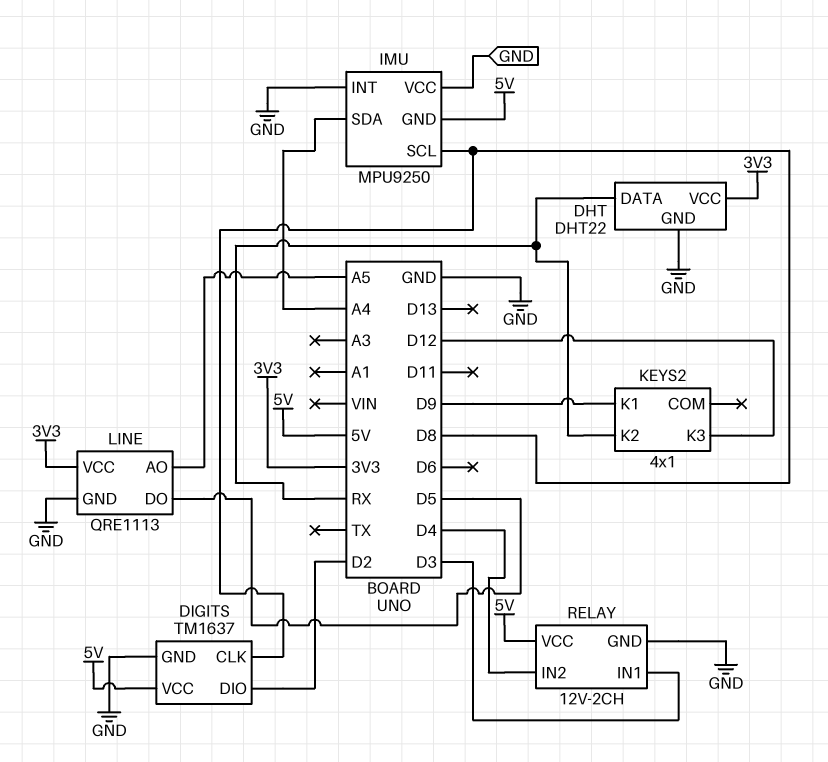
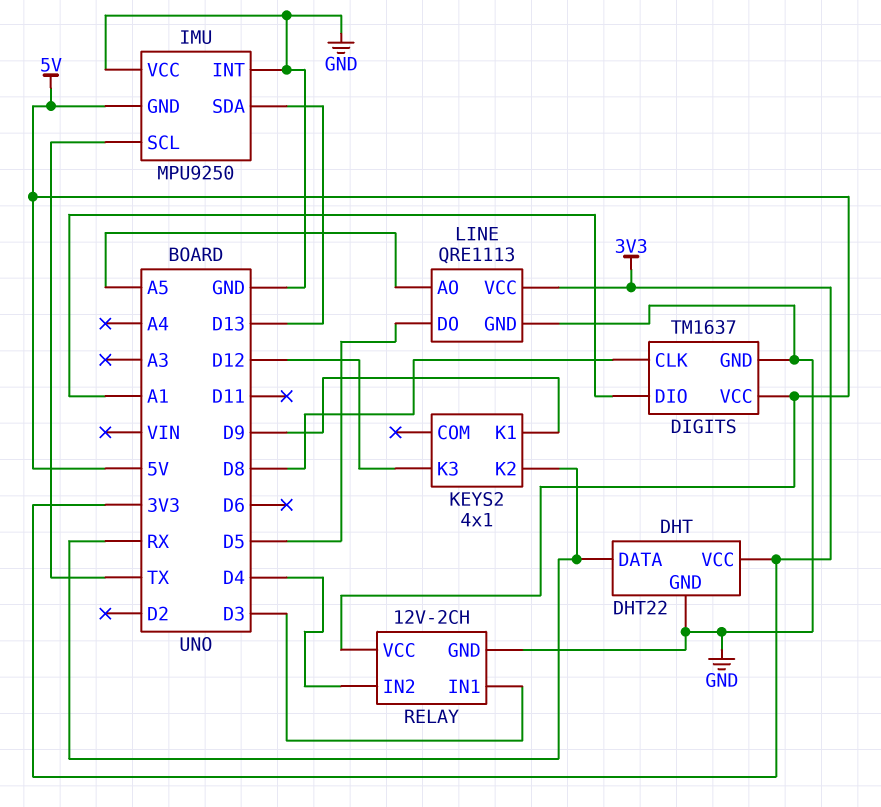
DIGITS pin DIO: D2 -> A1
IMU pin SCL: D8 -> TX
IMU pin SDA: A4 -> D13

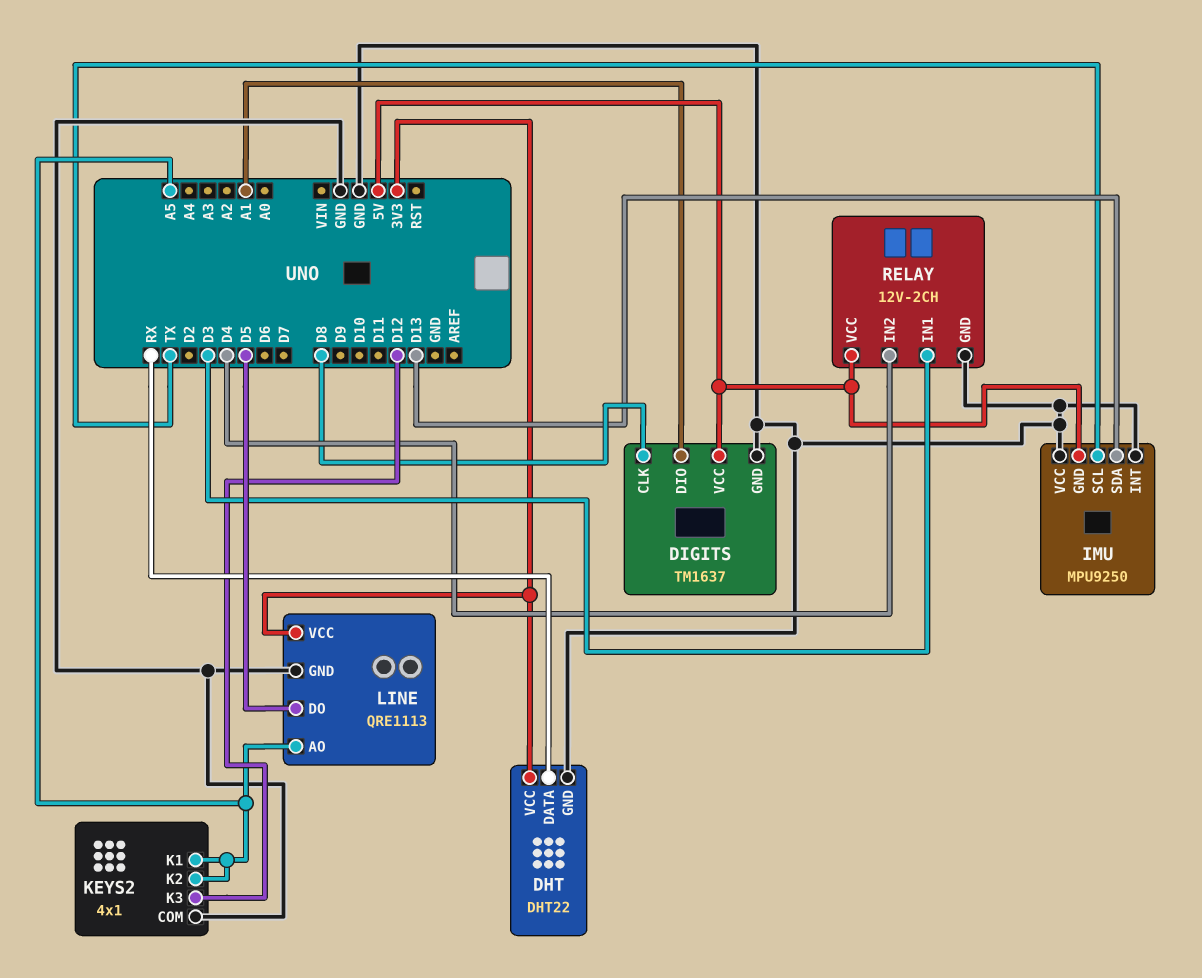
KEYS2 pin COM: none -> GND
KEYS2 pin K1: D9 -> A5
KEYS2 pin K2: RX -> A5

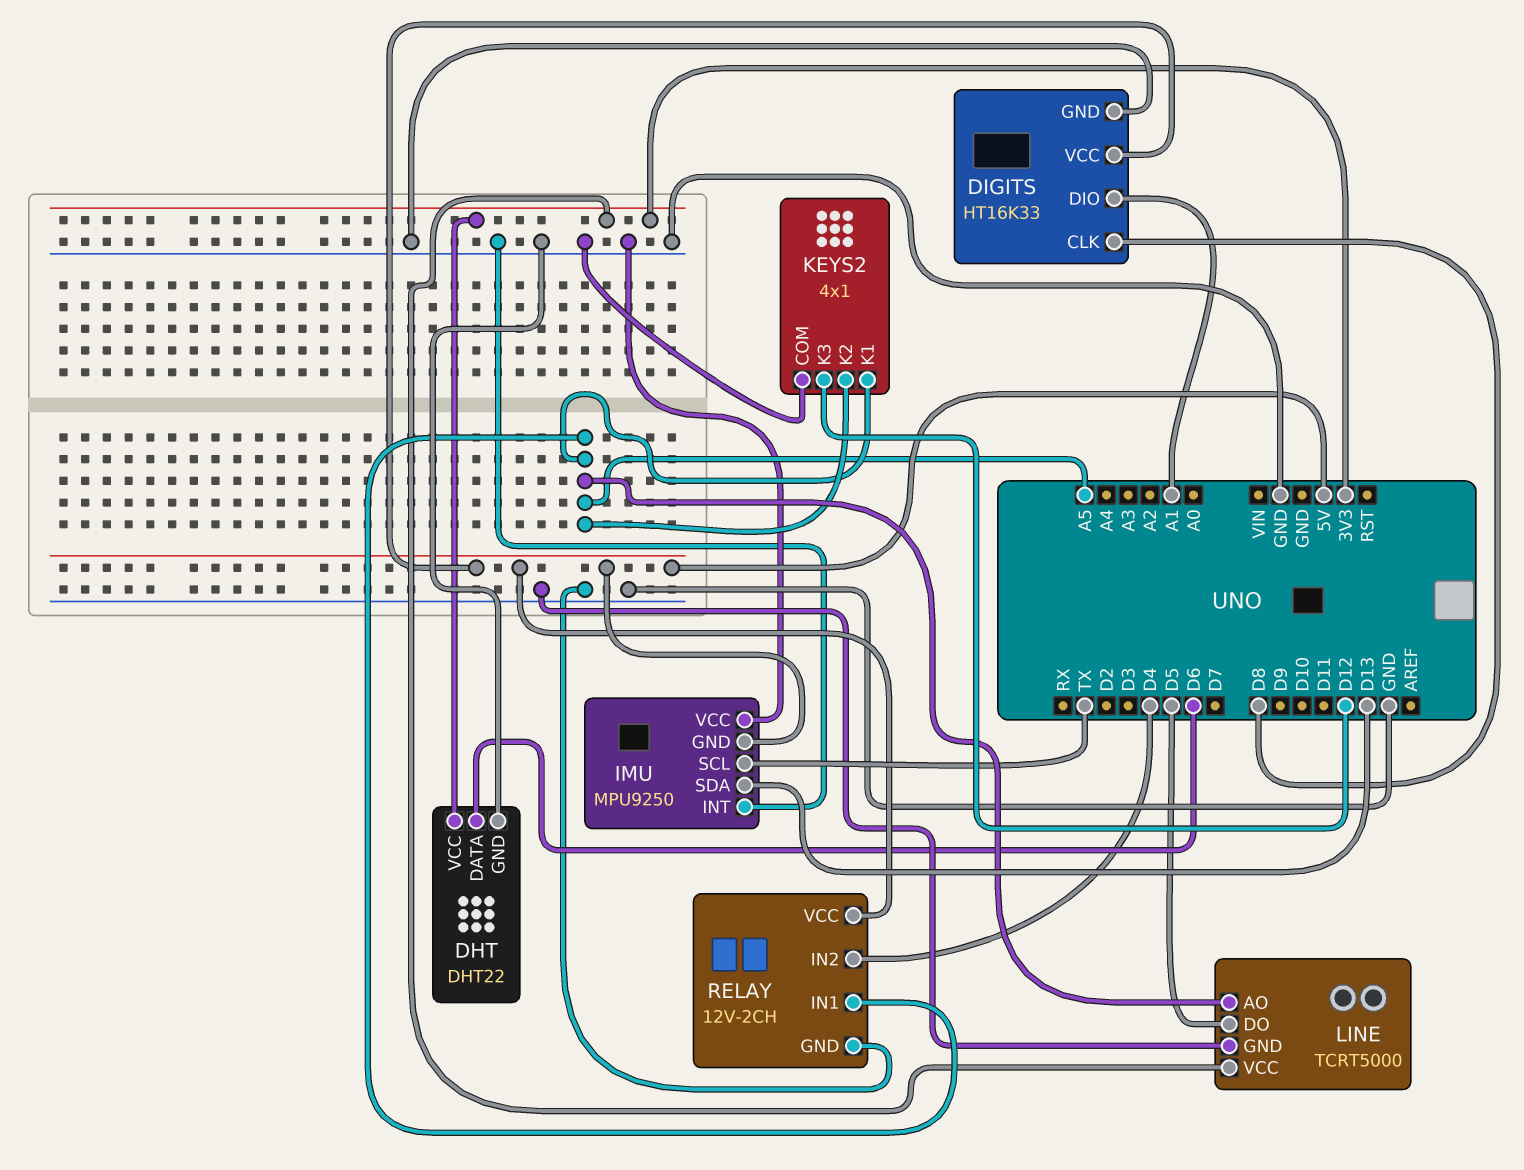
DHT pin DATA: RX -> D6
DIGITS: TM1637 -> HT16K33
LINE: QRE1113 -> TCRT5000
RELAY pin IN1: D3 -> A5

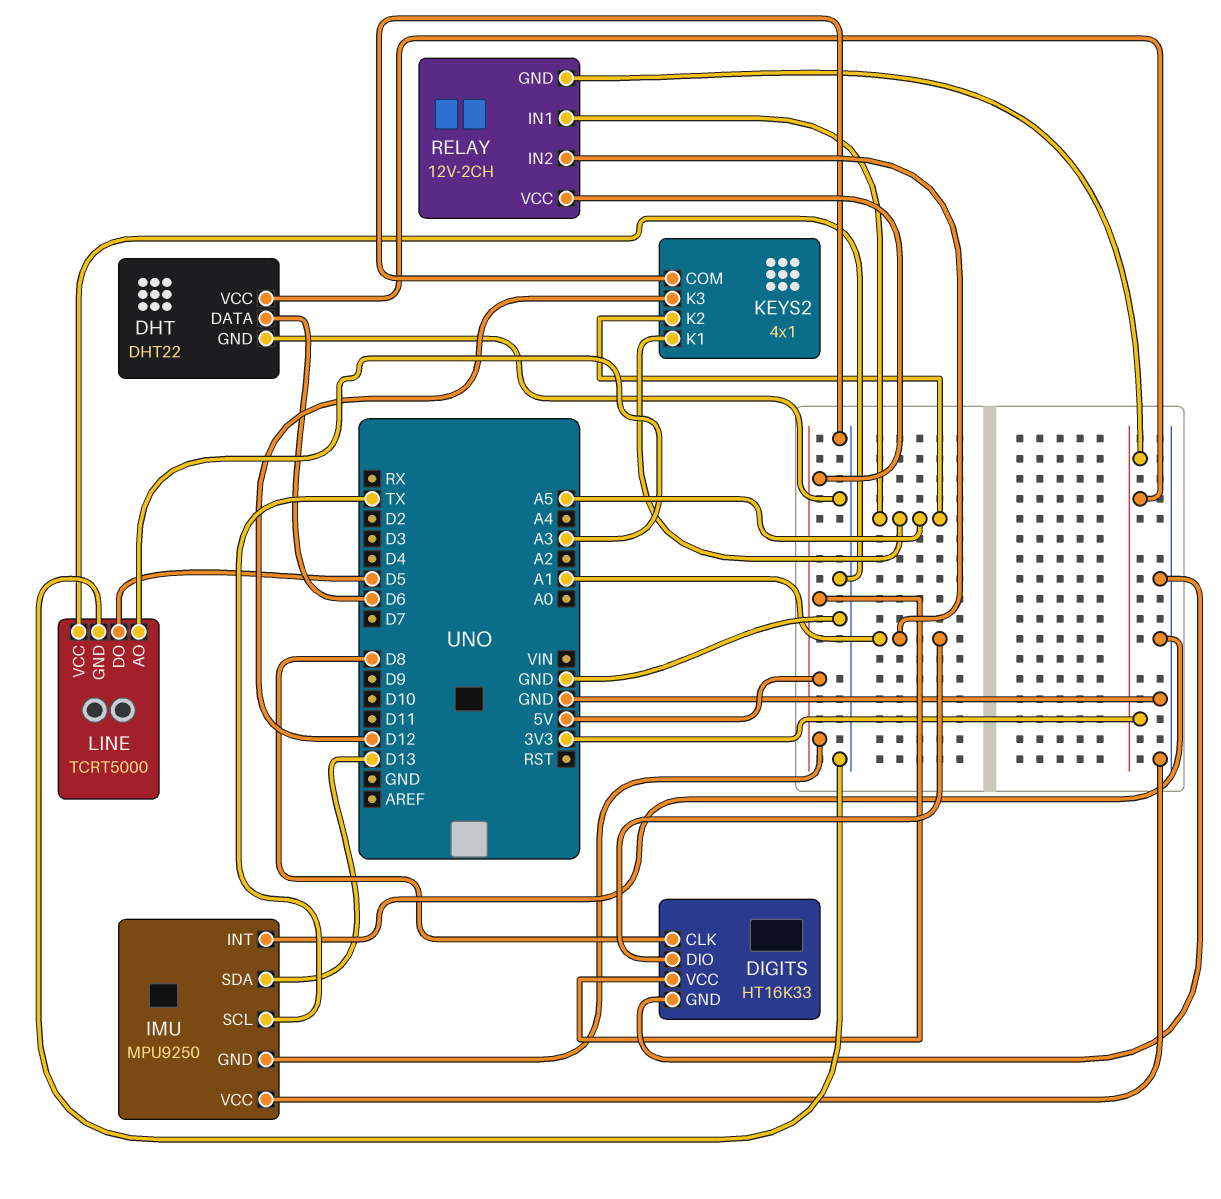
LINE pin AO: A5 -> A3
LINE pin VCC: 3V3 -> GND
RELAY pin GND: GND -> 3V3
RELAY pin IN2: D4 -> A1

